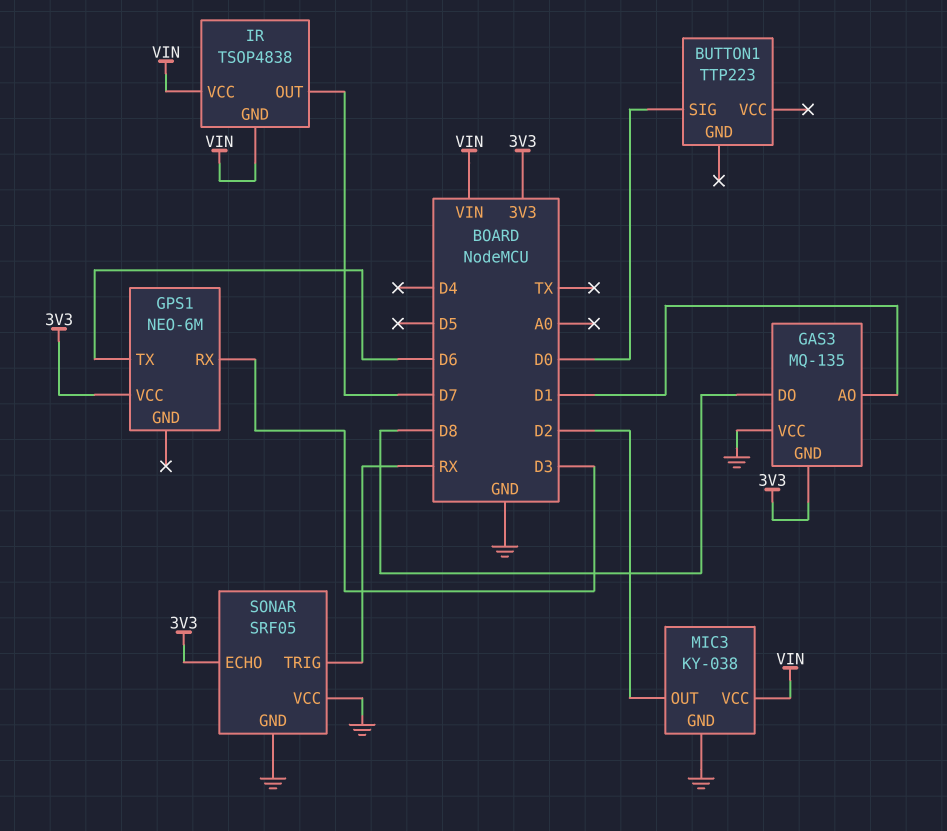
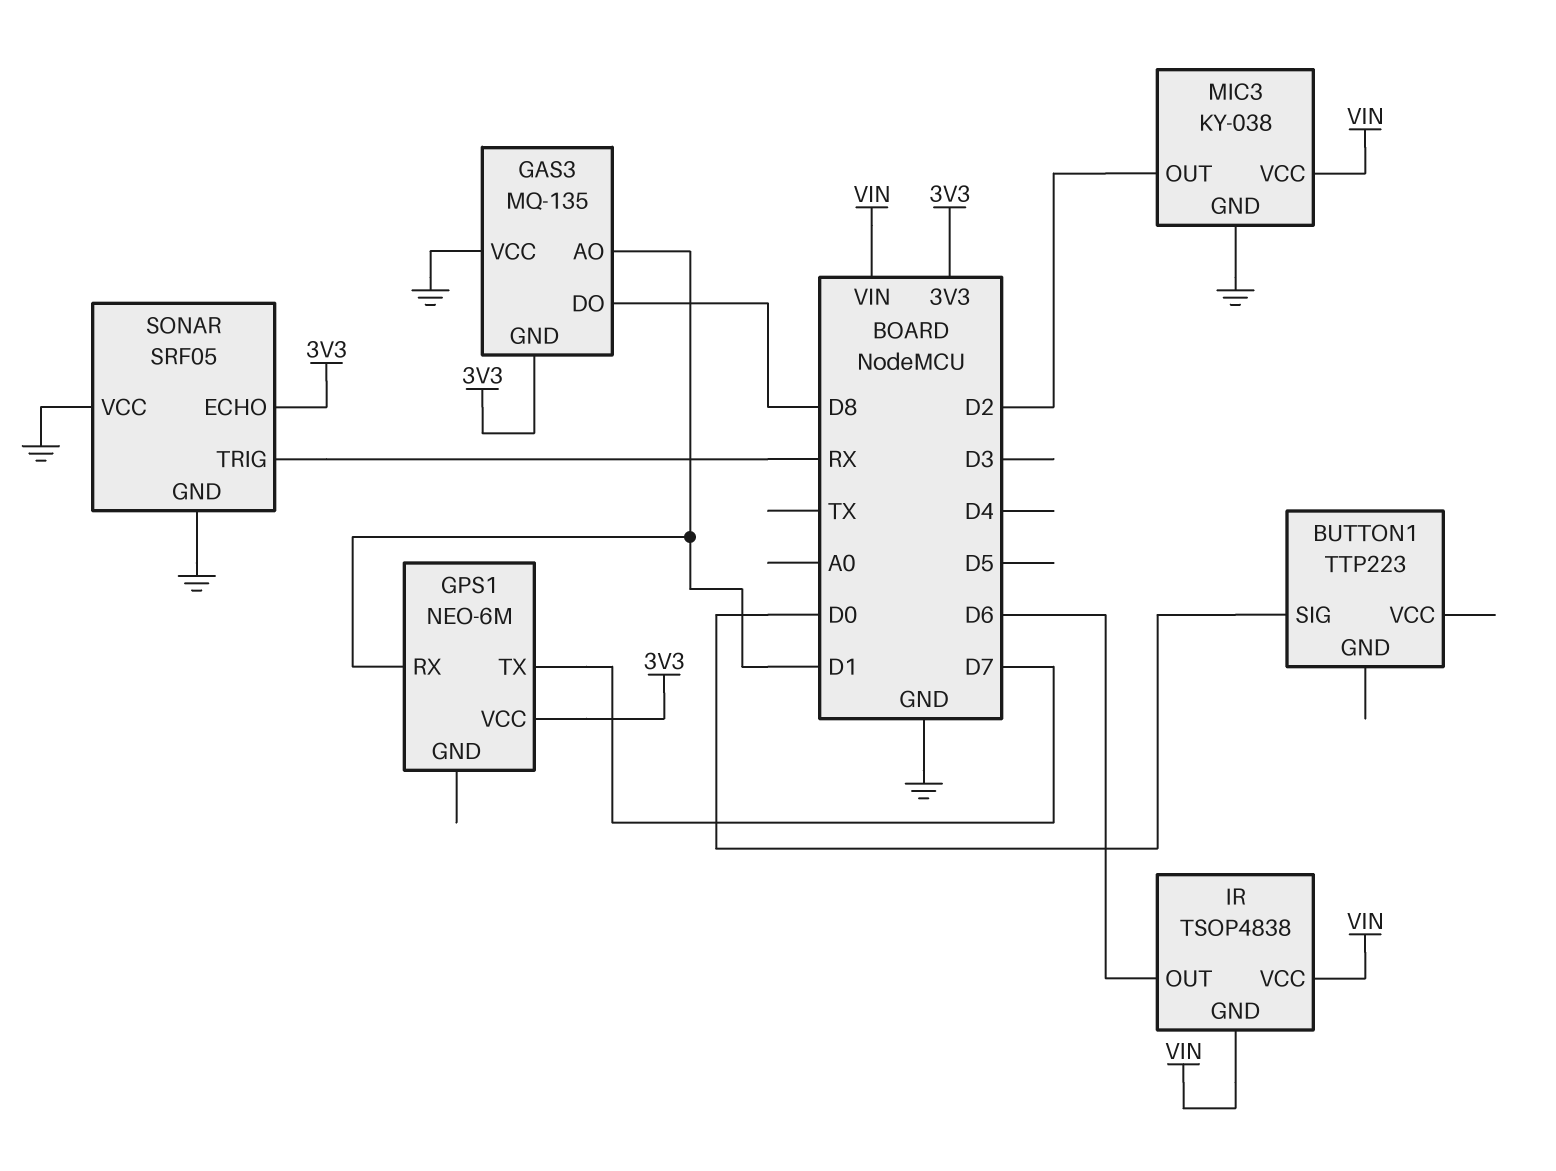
GPS1 pin RX: D3 -> D1
GPS1 pin TX: D6 -> D7
IR pin OUT: D7 -> D6

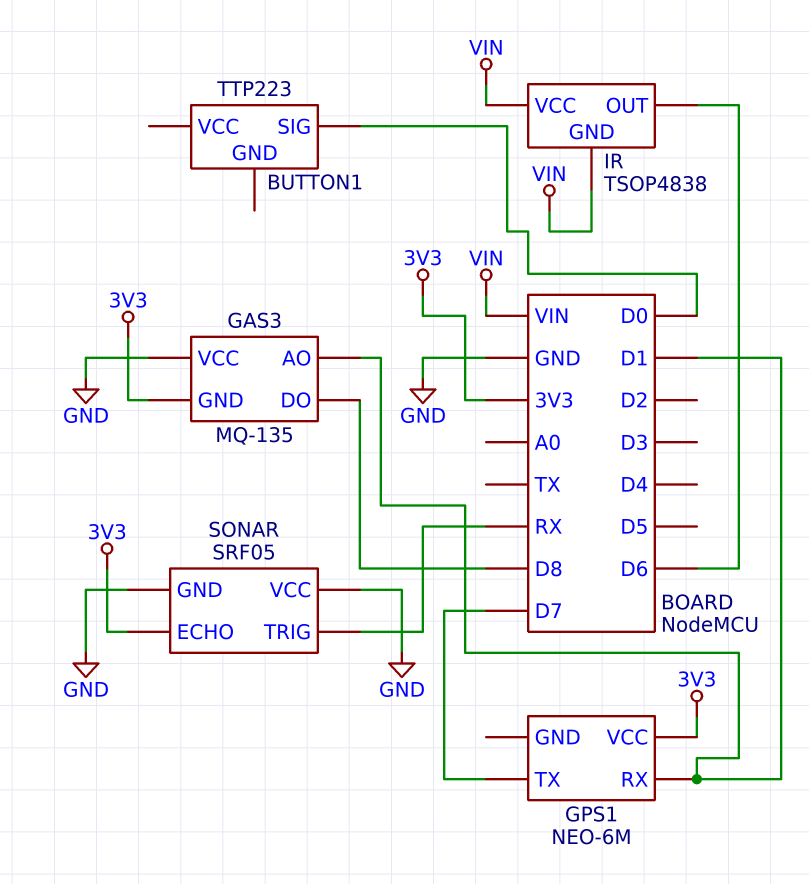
MIC3: KY-038 -> none
MIC3 pin GND: GND -> none
MIC3 pin OUT: D2 -> none
MIC3 pin VCC: VIN -> none

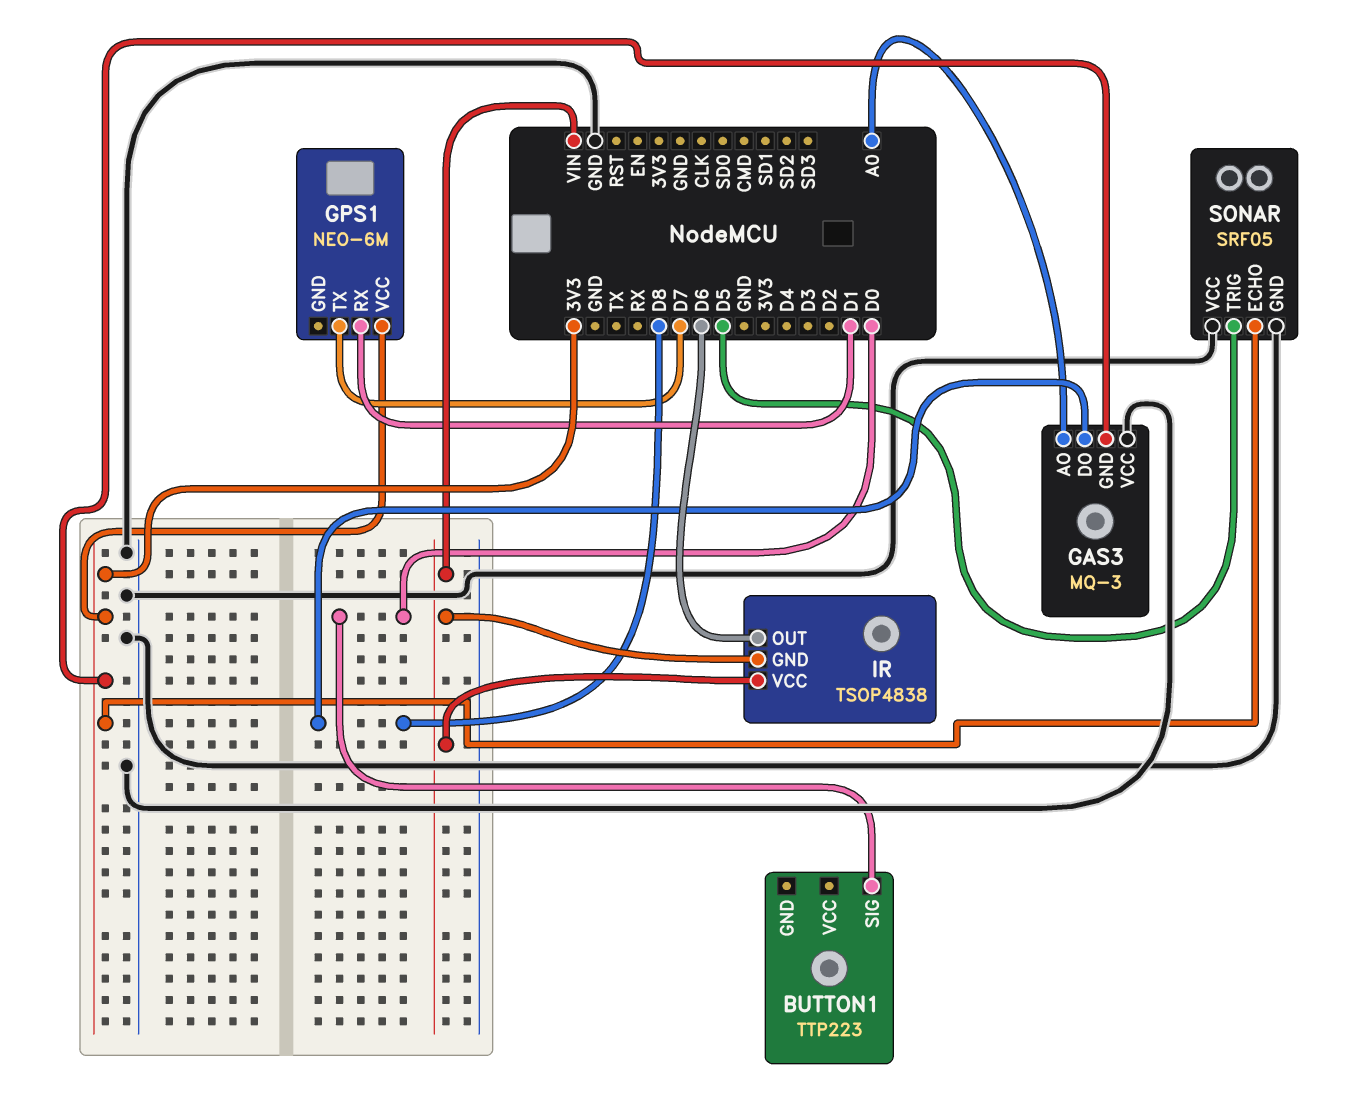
GAS3: MQ-135 -> MQ-3
GAS3 pin AO: D1 -> A0
SONAR pin TRIG: RX -> D5

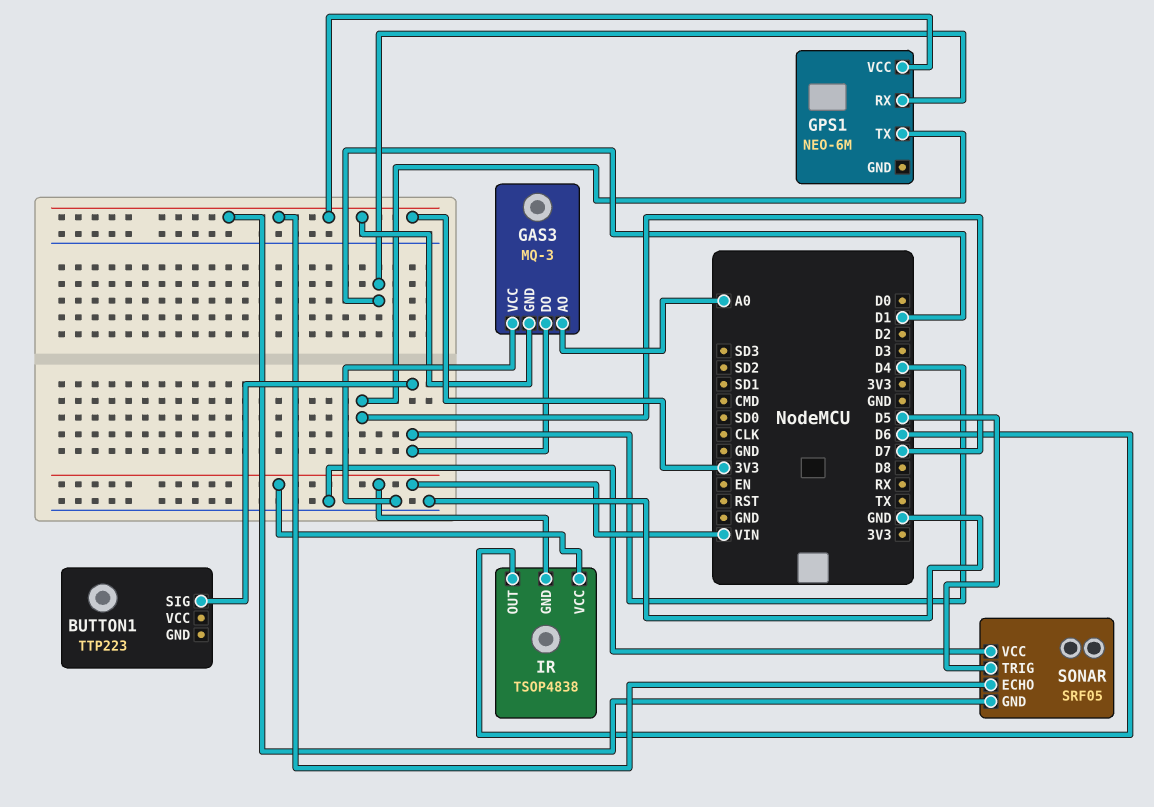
BUTTON1 pin SIG: D0 -> D4
GAS3 pin DO: D8 -> D4
SONAR pin GND: GND -> 3V3

